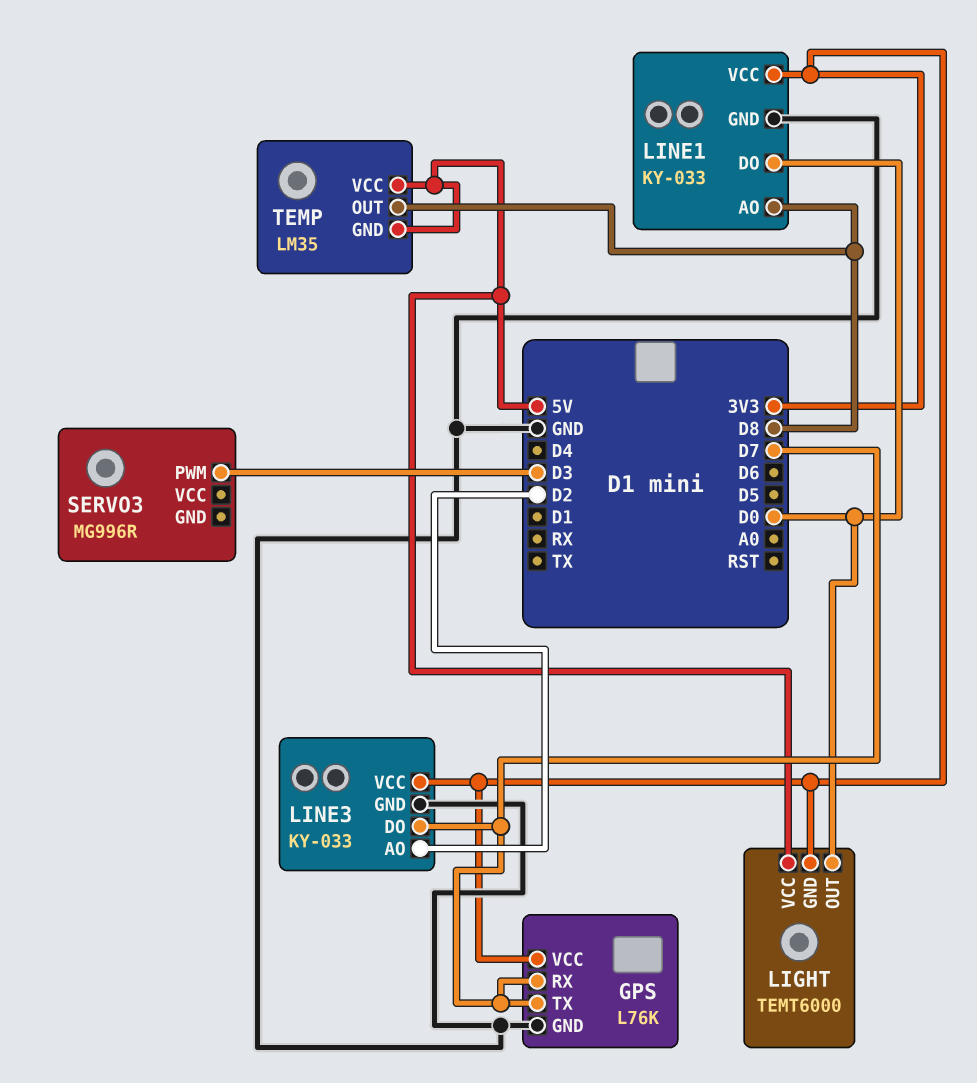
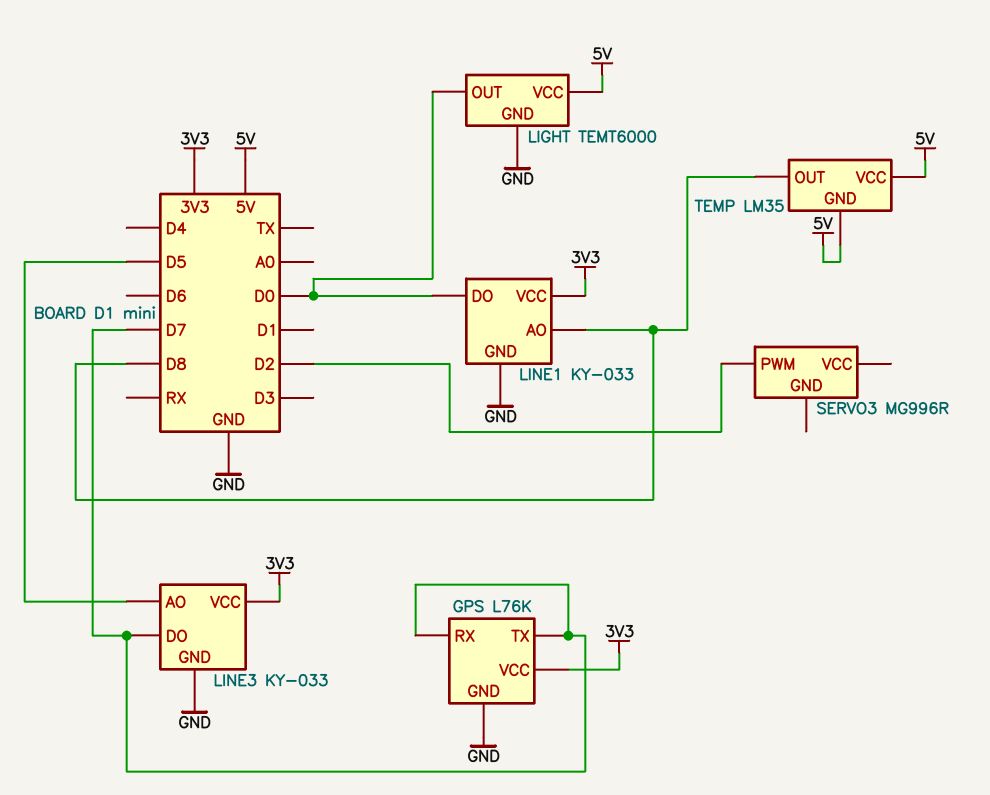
LIGHT pin GND: 3V3 -> GND
LINE3 pin AO: D2 -> D5
SERVO3 pin PWM: D3 -> D2

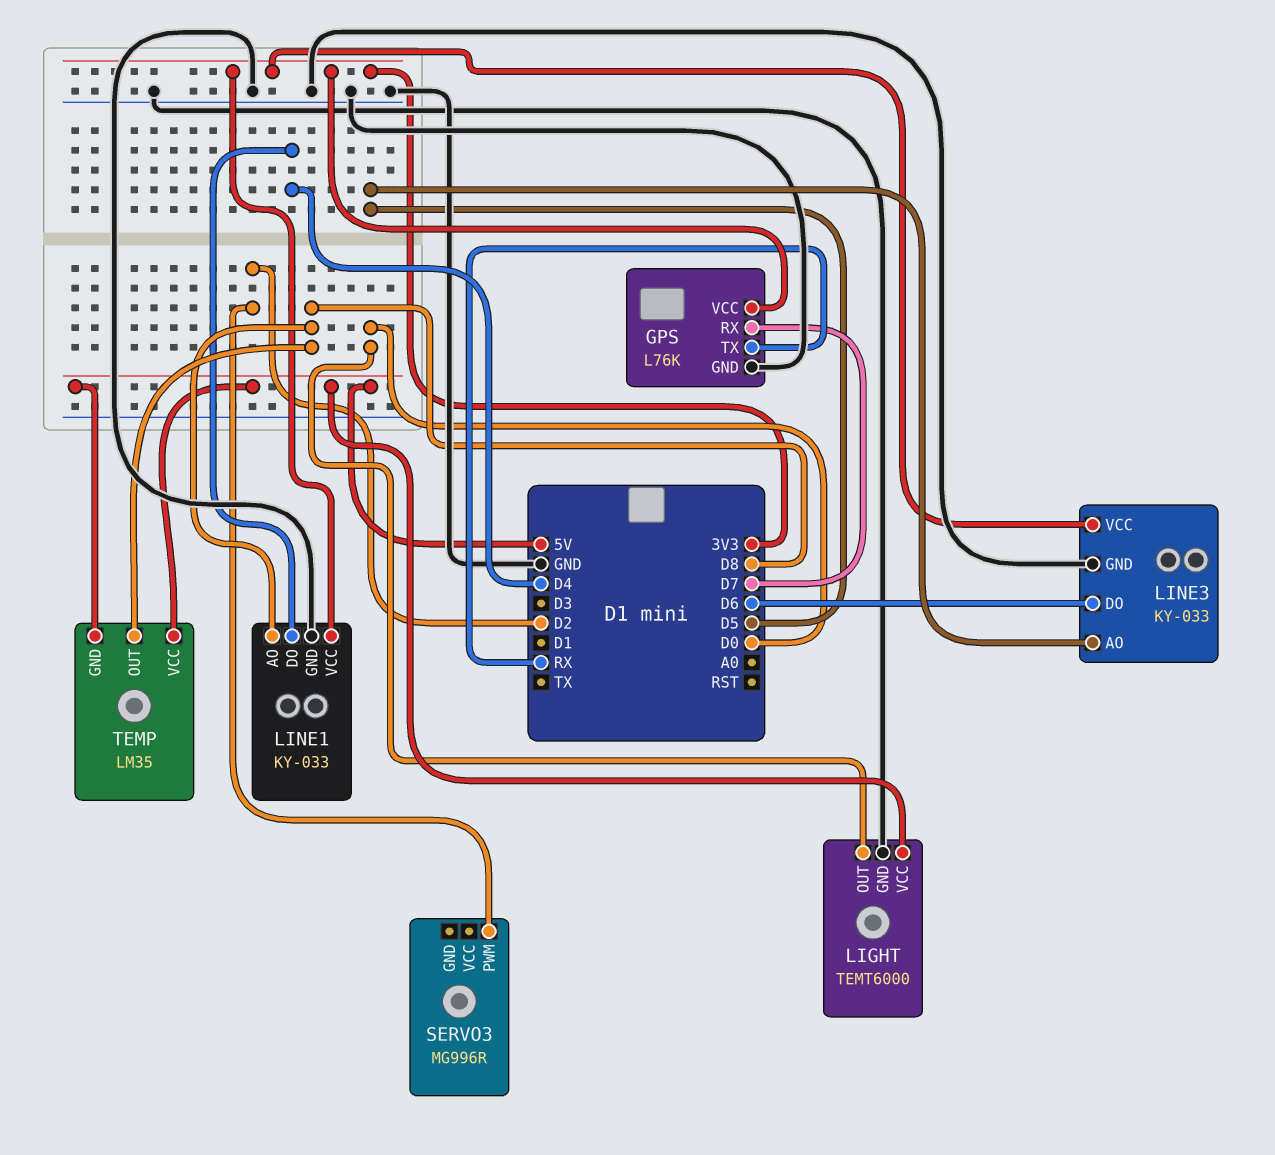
GPS pin TX: D7 -> RX
LINE1 pin DO: D0 -> D4
LINE3 pin DO: D7 -> D6

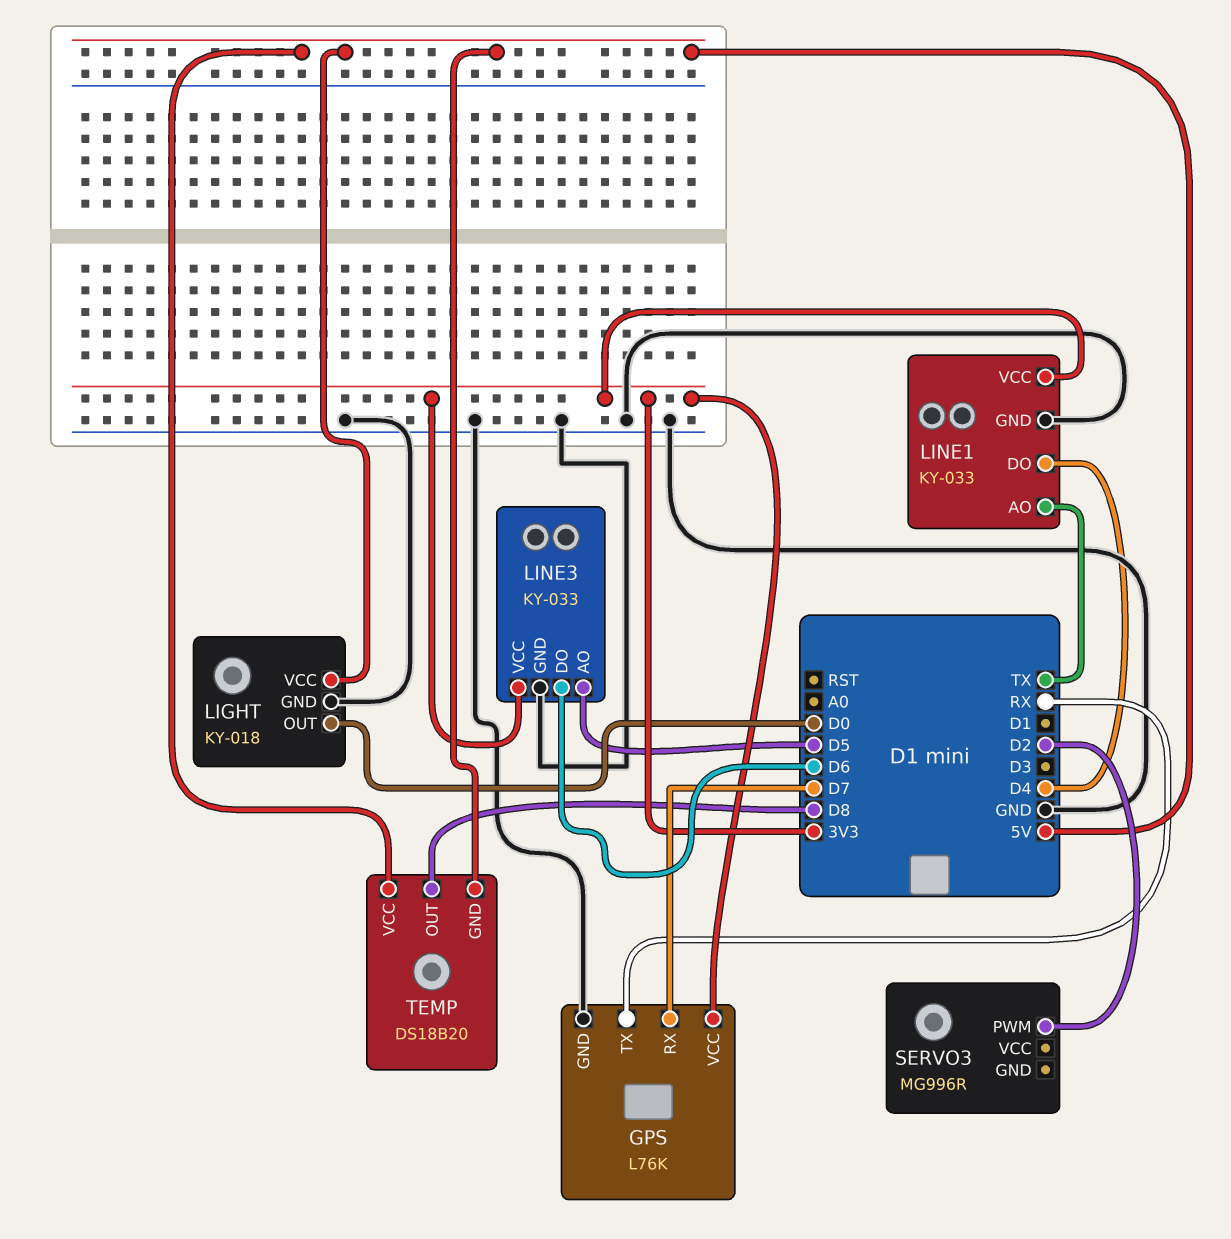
LIGHT: TEMT6000 -> KY-018
LINE1 pin AO: D8 -> TX
TEMP: LM35 -> DS18B20

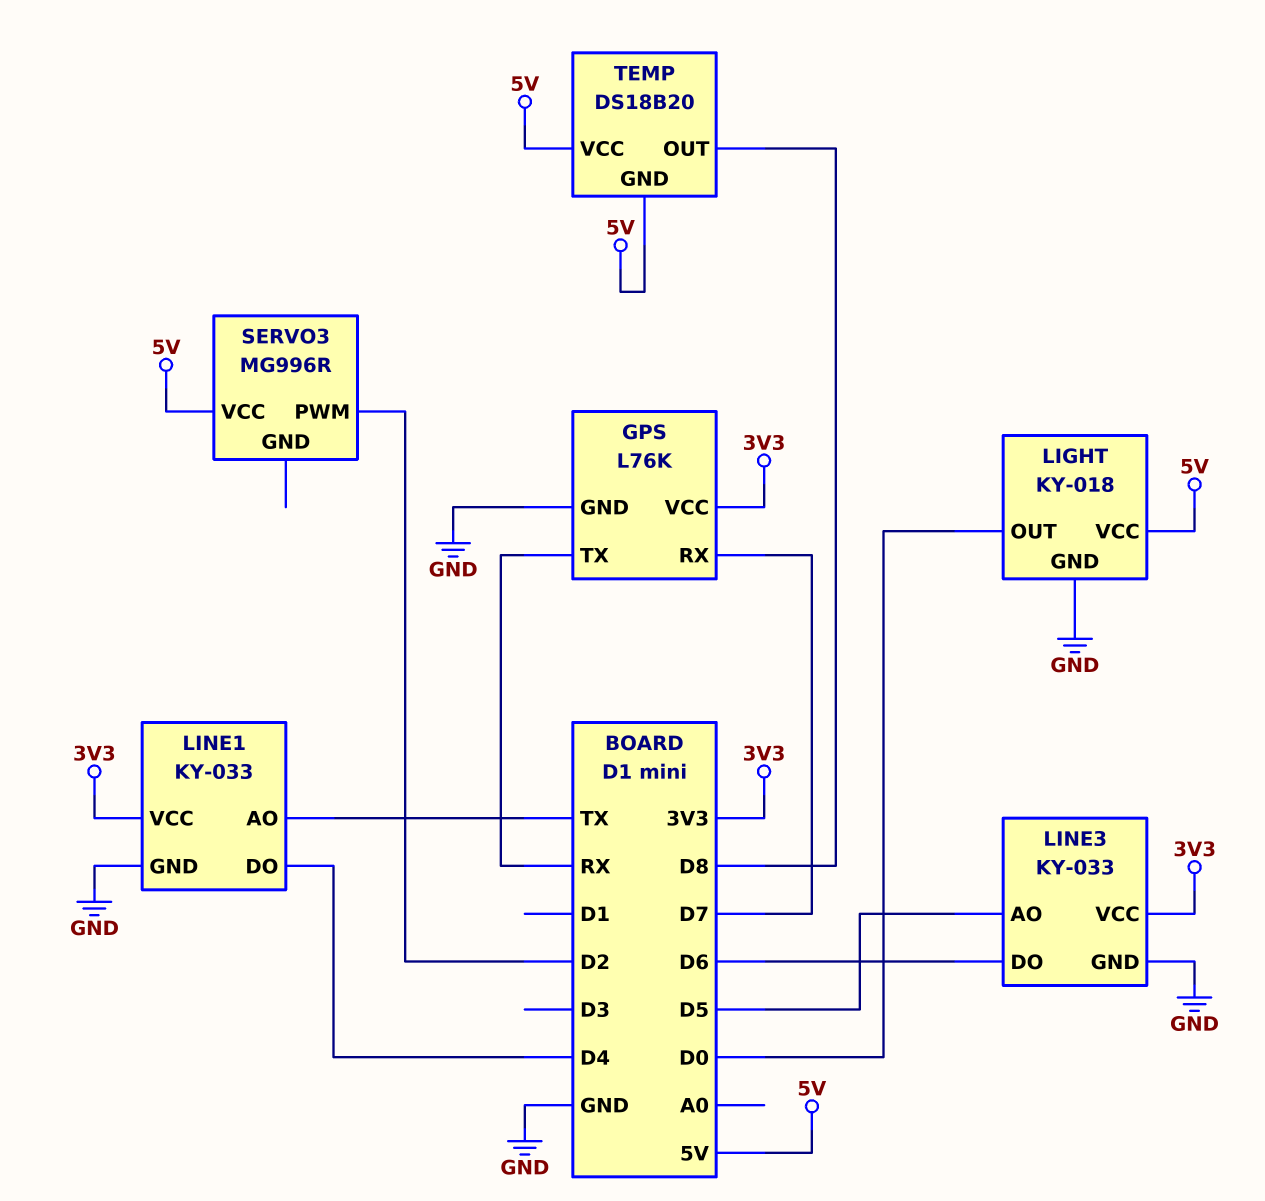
SERVO3 pin VCC: none -> 5V

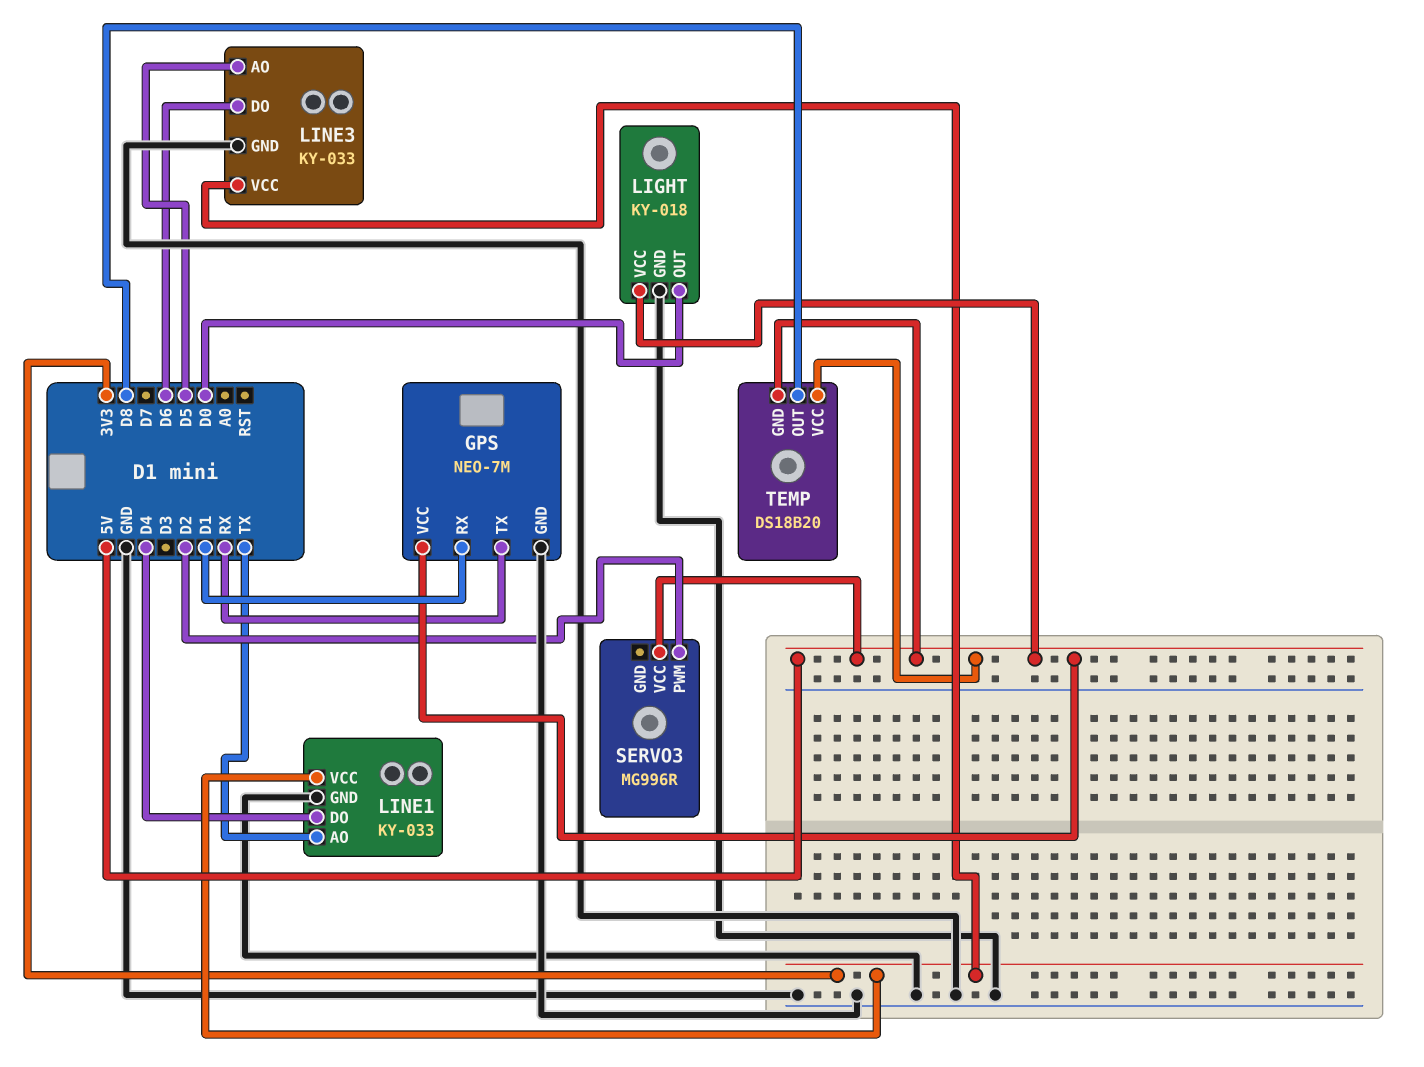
GPS: L76K -> NEO-7M
GPS pin RX: D7 -> D1
GPS pin VCC: 3V3 -> 5V

